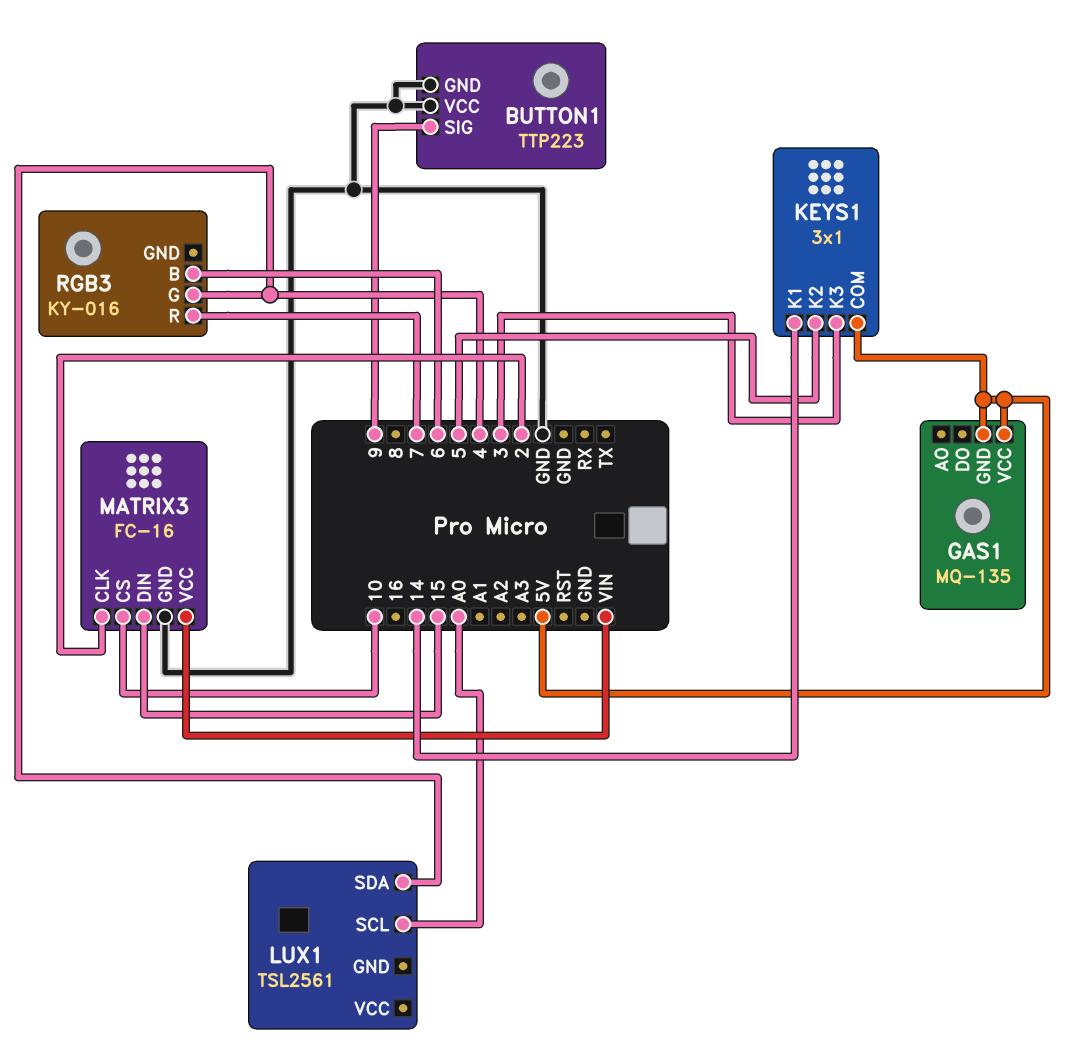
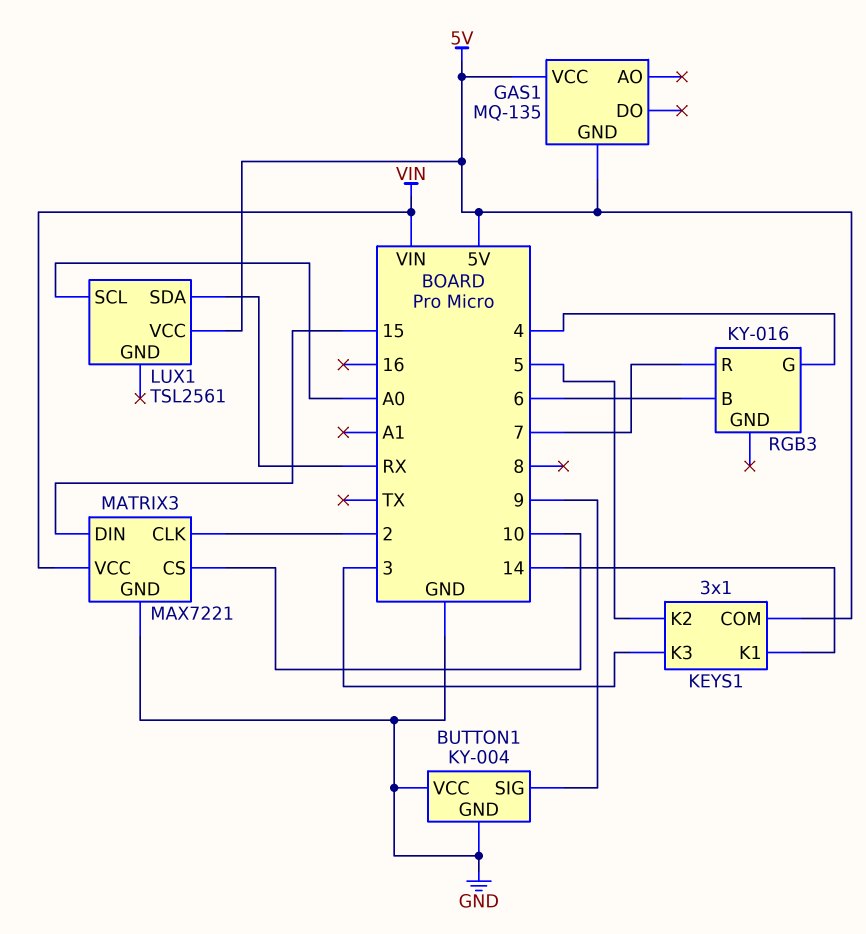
BUTTON1: TTP223 -> KY-004
LUX1 pin SDA: 4 -> RX
LUX1 pin VCC: none -> 5V
MATRIX3: FC-16 -> MAX7221

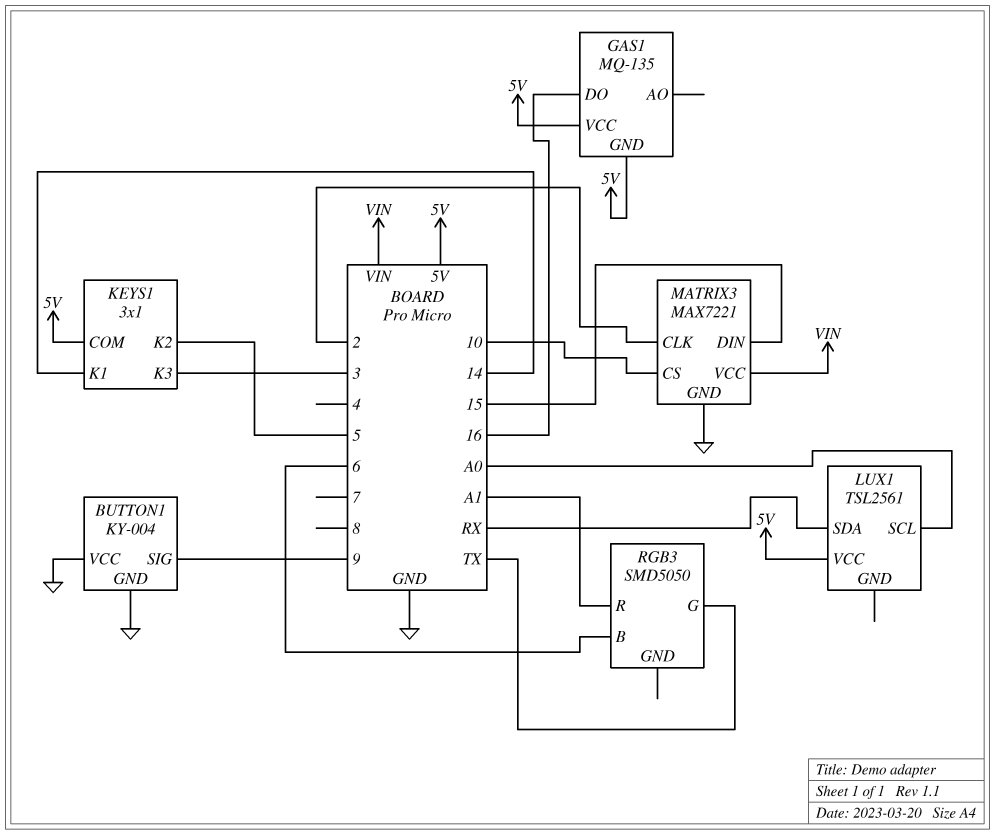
GAS1 pin DO: none -> 16
RGB3: KY-016 -> SMD5050
RGB3 pin G: 4 -> TX
RGB3 pin R: 7 -> A1

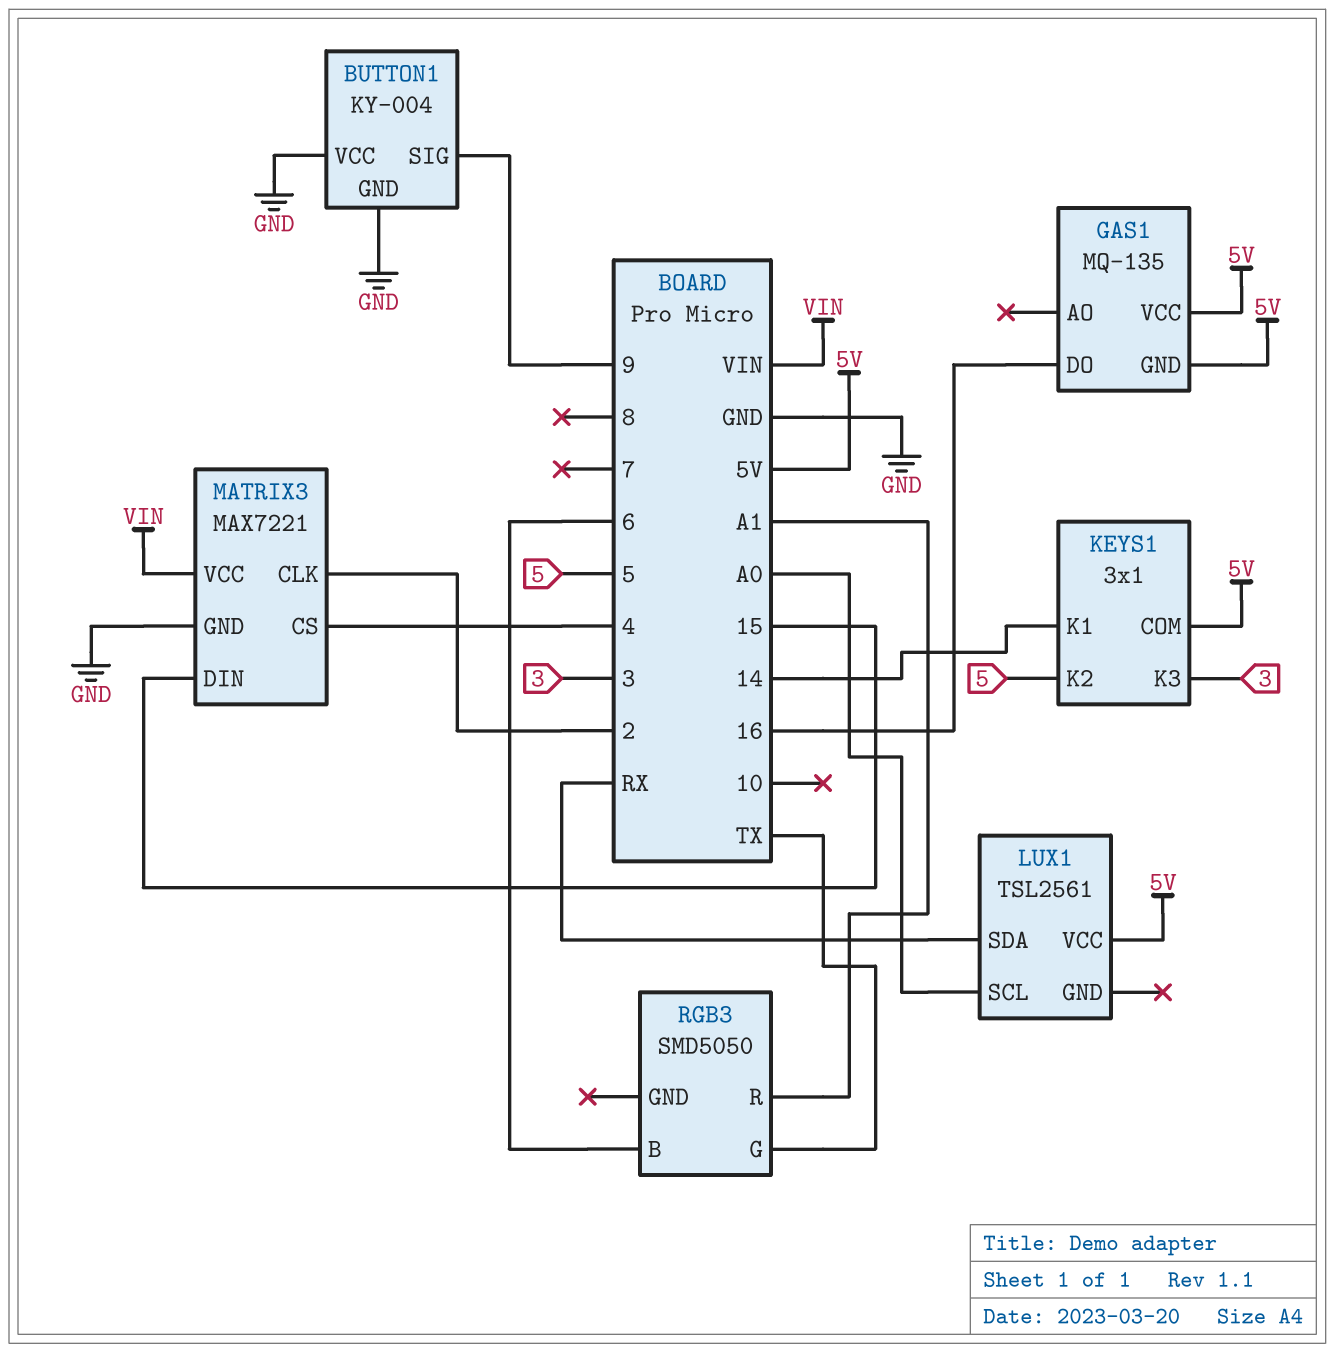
MATRIX3 pin CS: 10 -> 4

